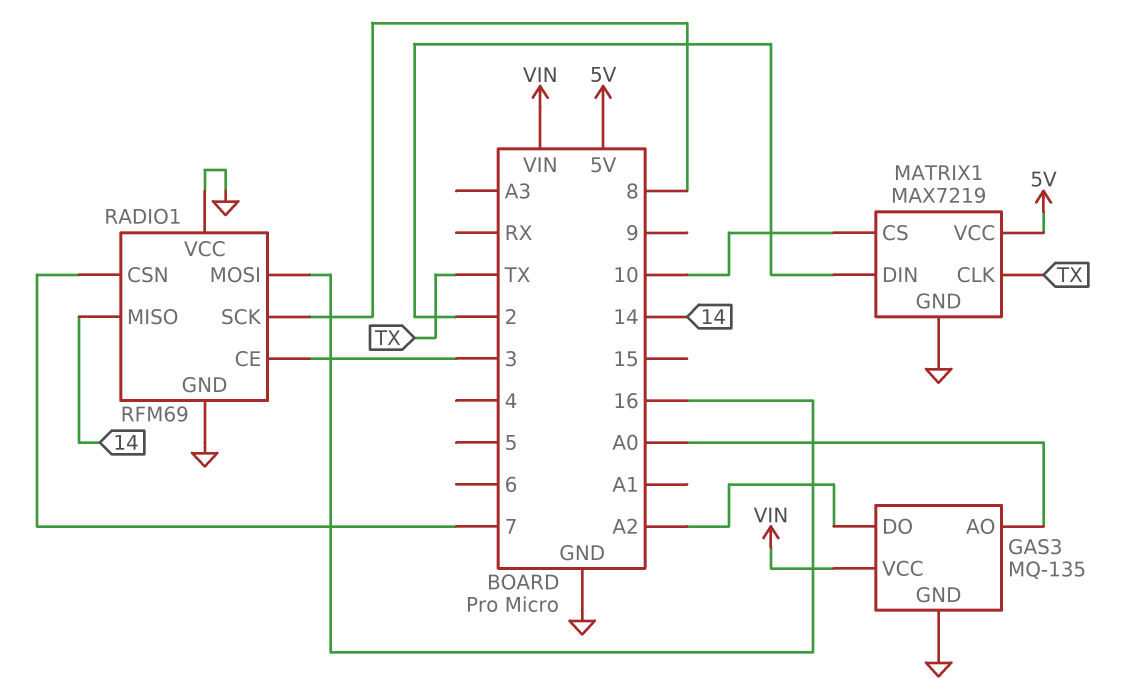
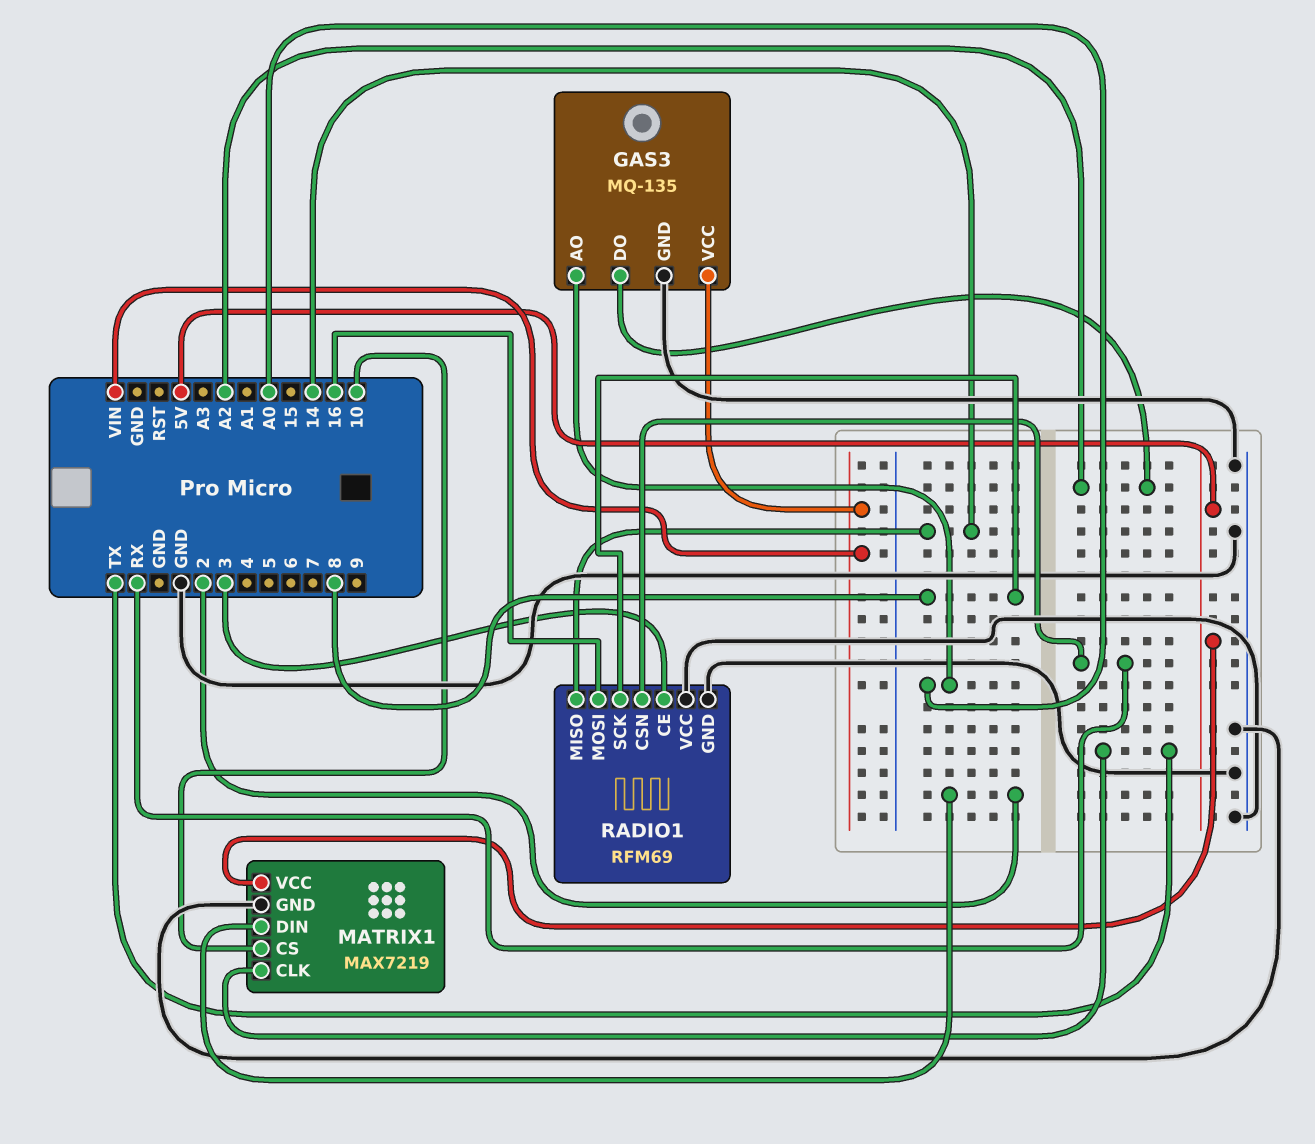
RADIO1 pin CSN: 7 -> RX

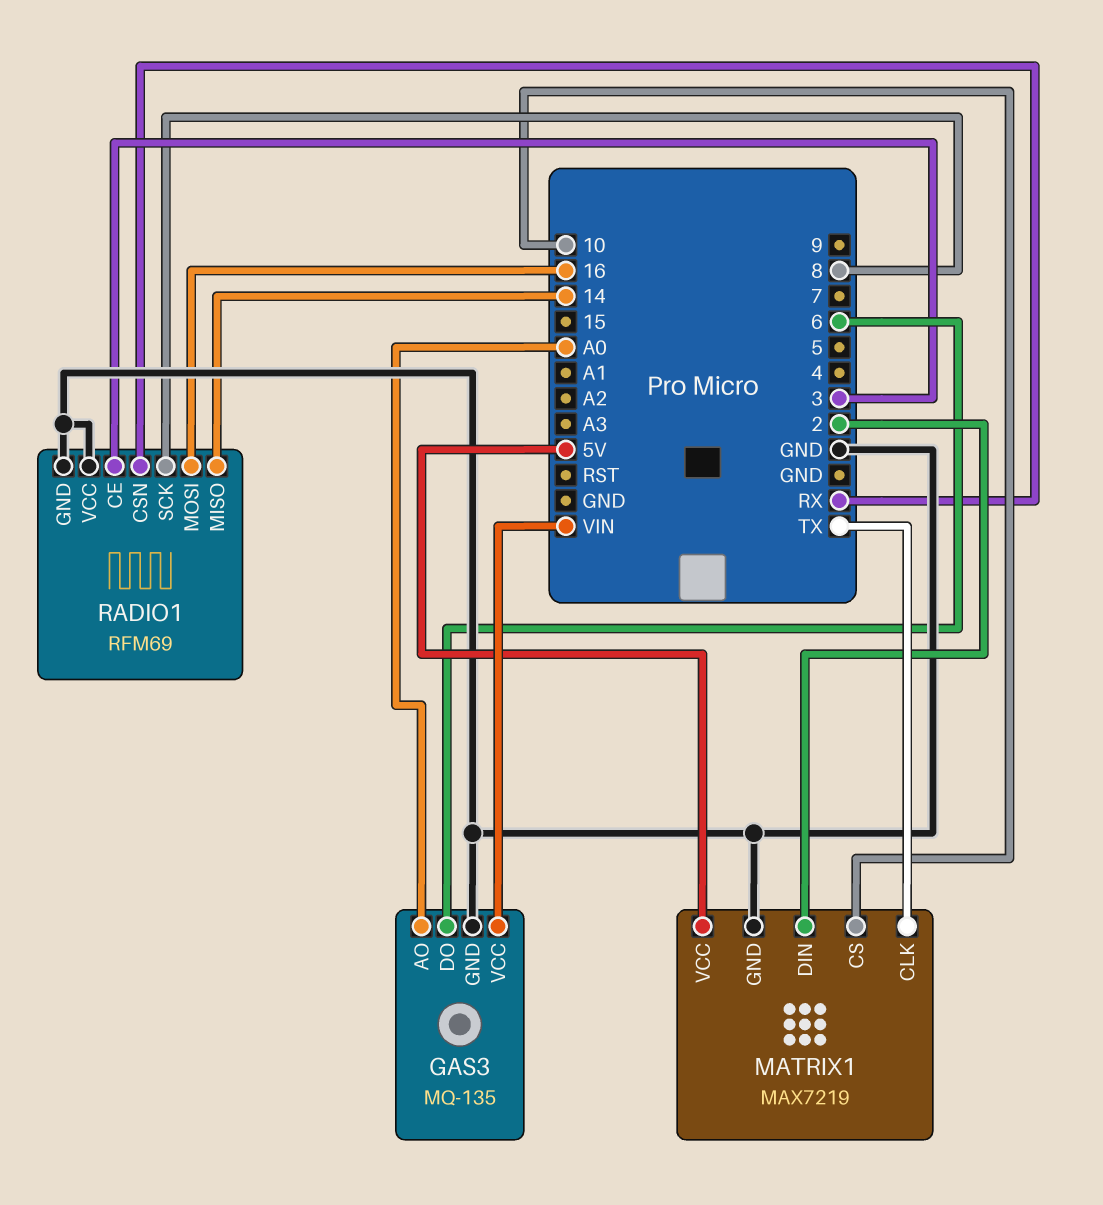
GAS3 pin DO: A2 -> 6

